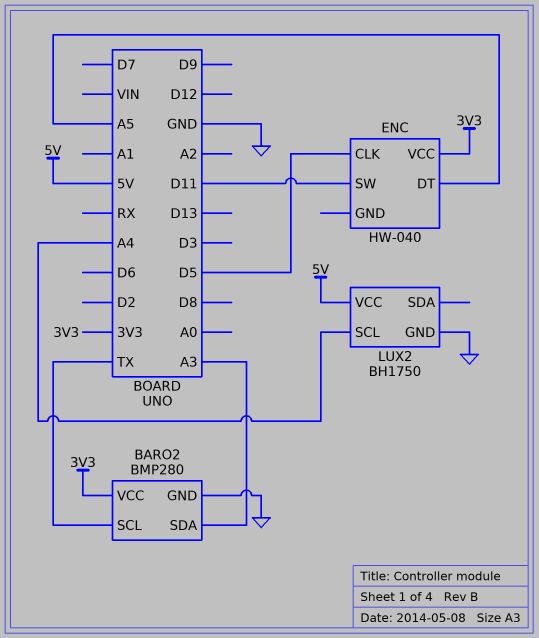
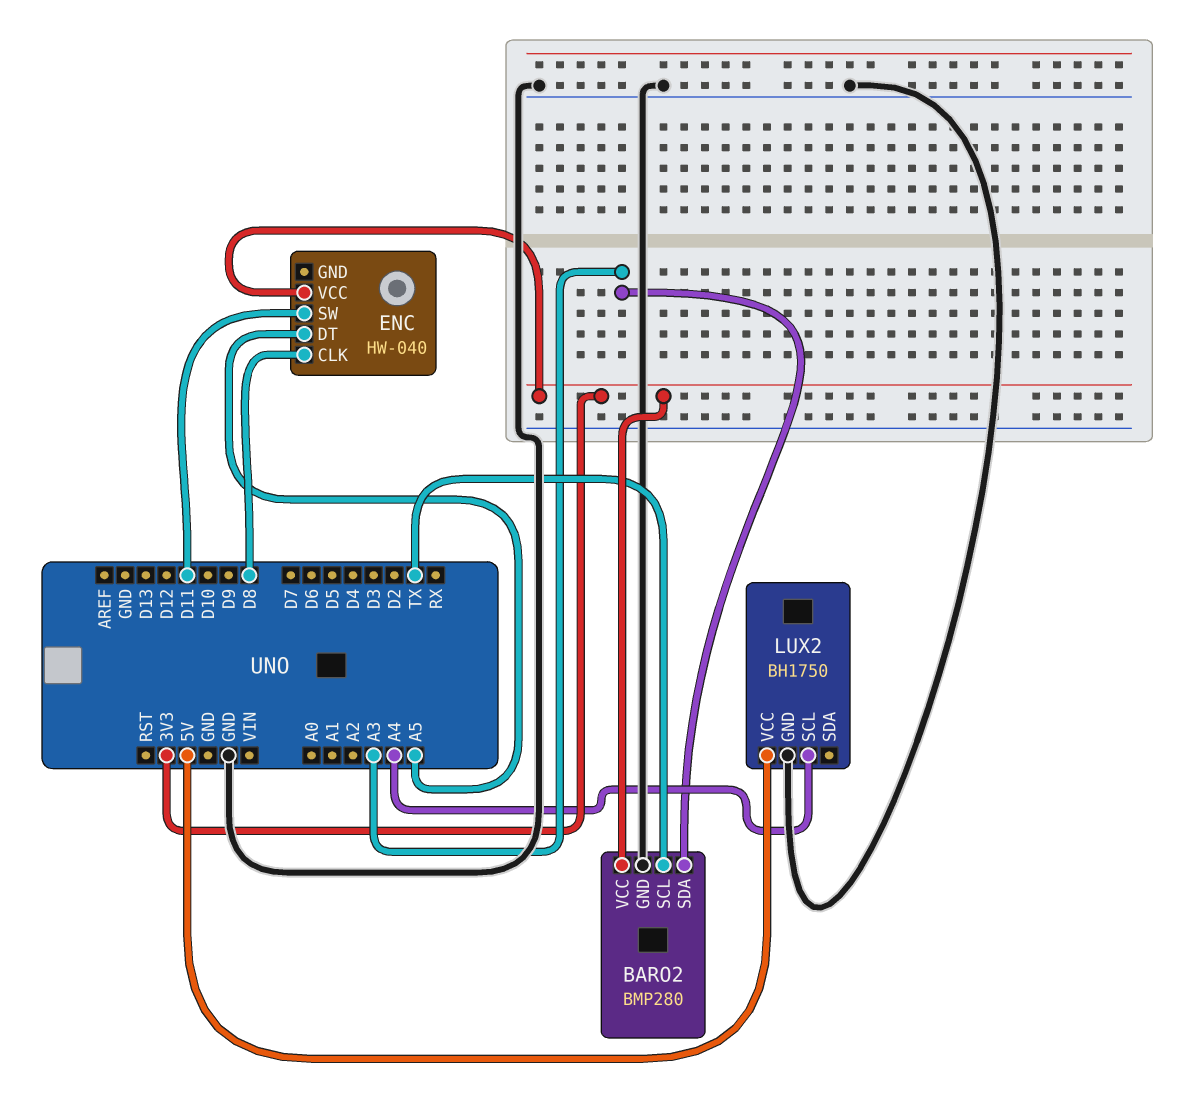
ENC pin CLK: D5 -> D8

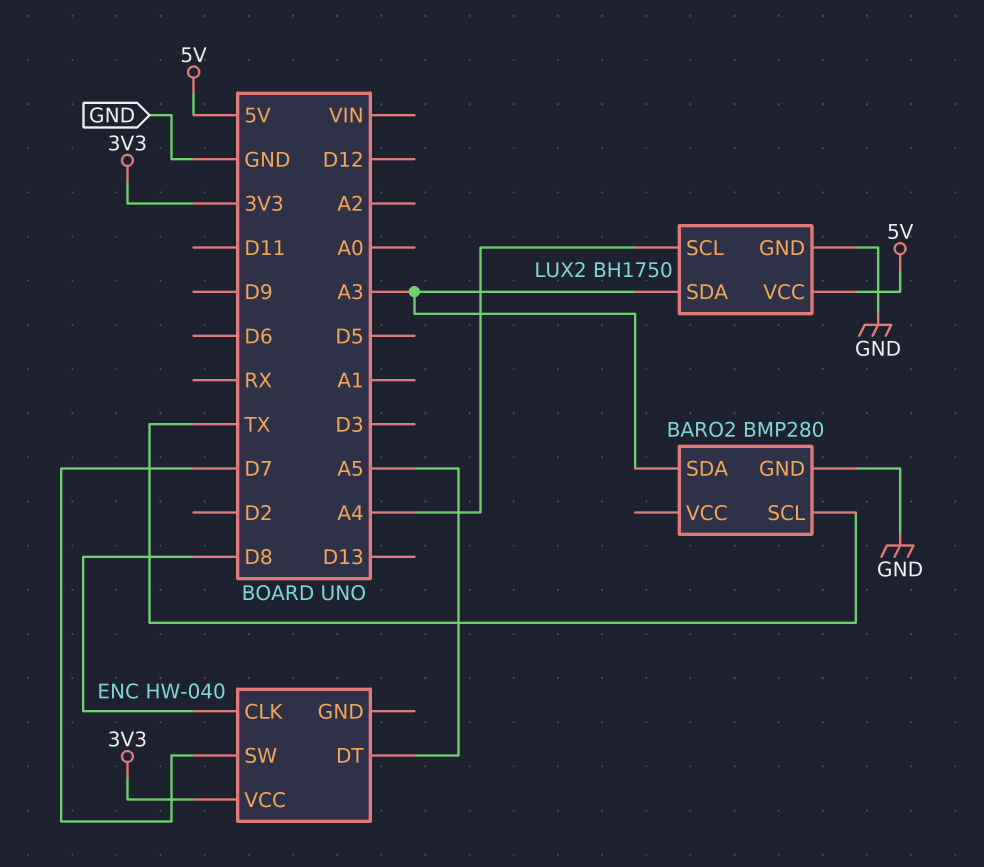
BARO2 pin VCC: 3V3 -> none
ENC pin SW: D11 -> D7
LUX2 pin SDA: none -> A3

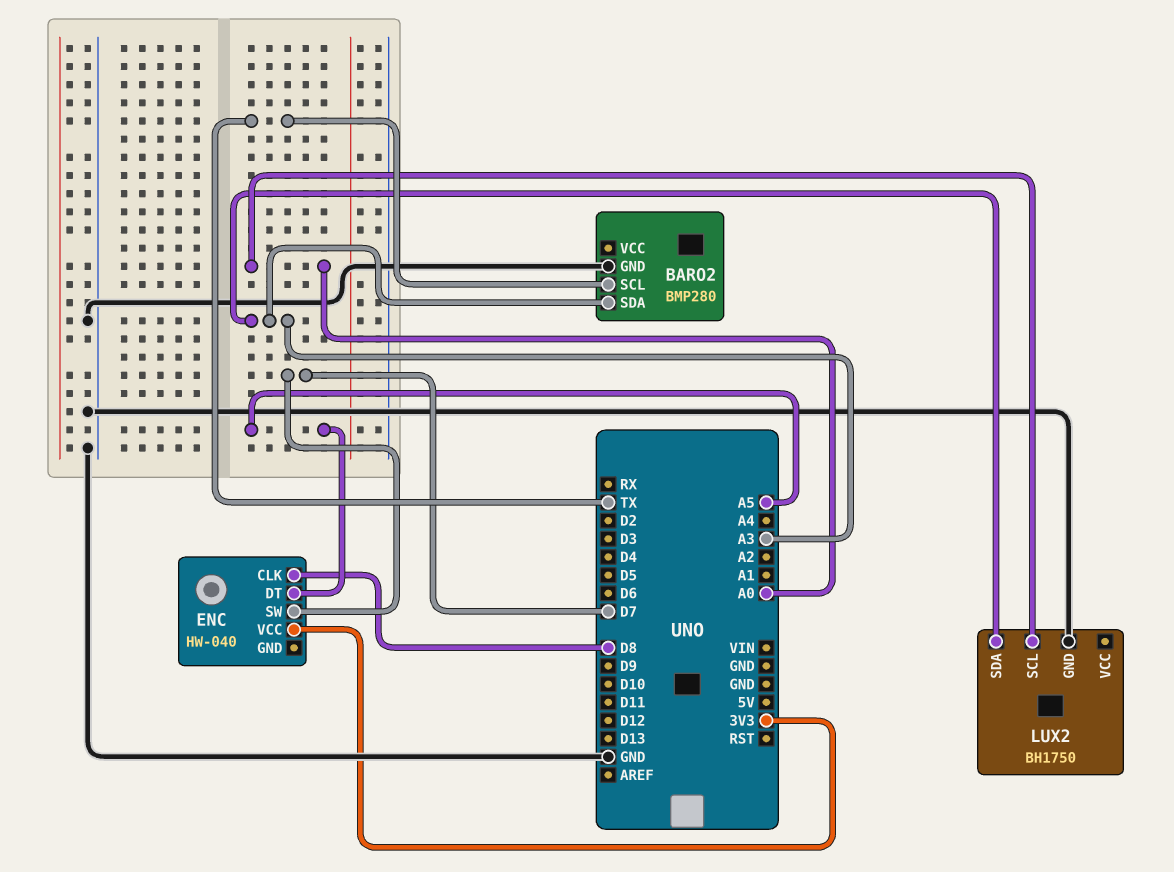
LUX2 pin SCL: A4 -> A0
LUX2 pin VCC: 5V -> none

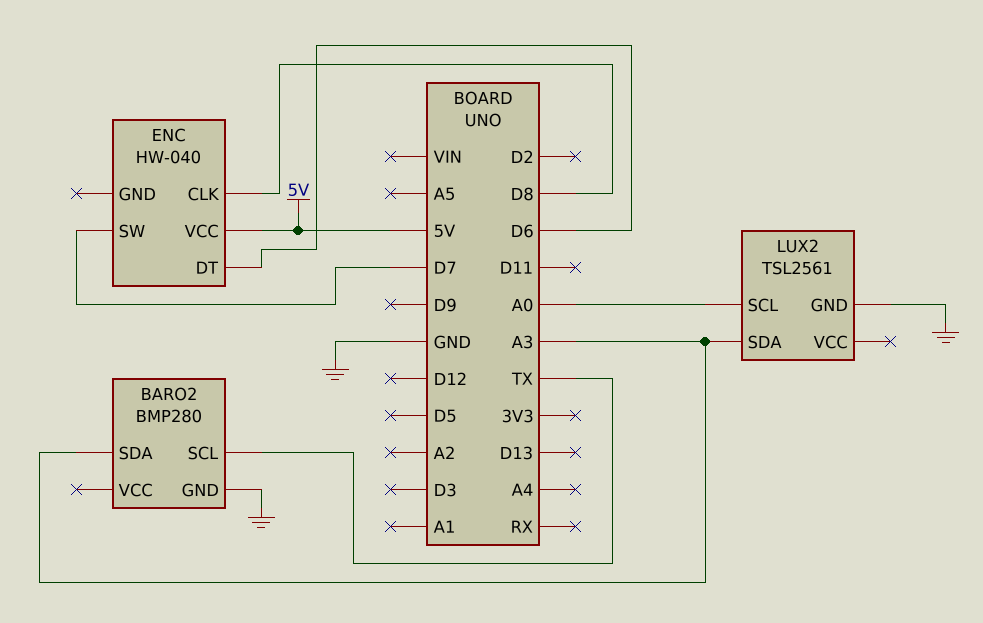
ENC pin DT: A5 -> D6
ENC pin VCC: 3V3 -> 5V
LUX2: BH1750 -> TSL2561

